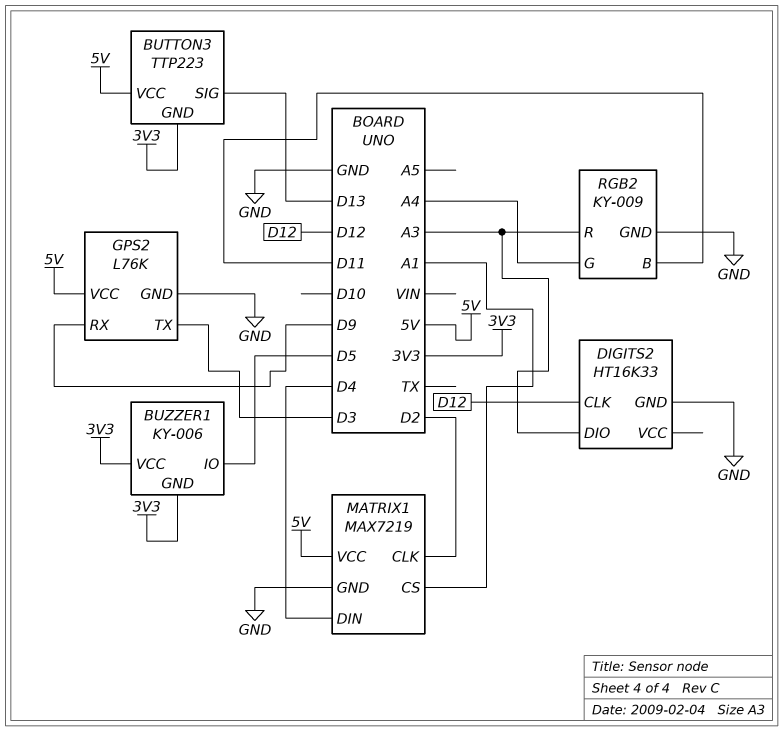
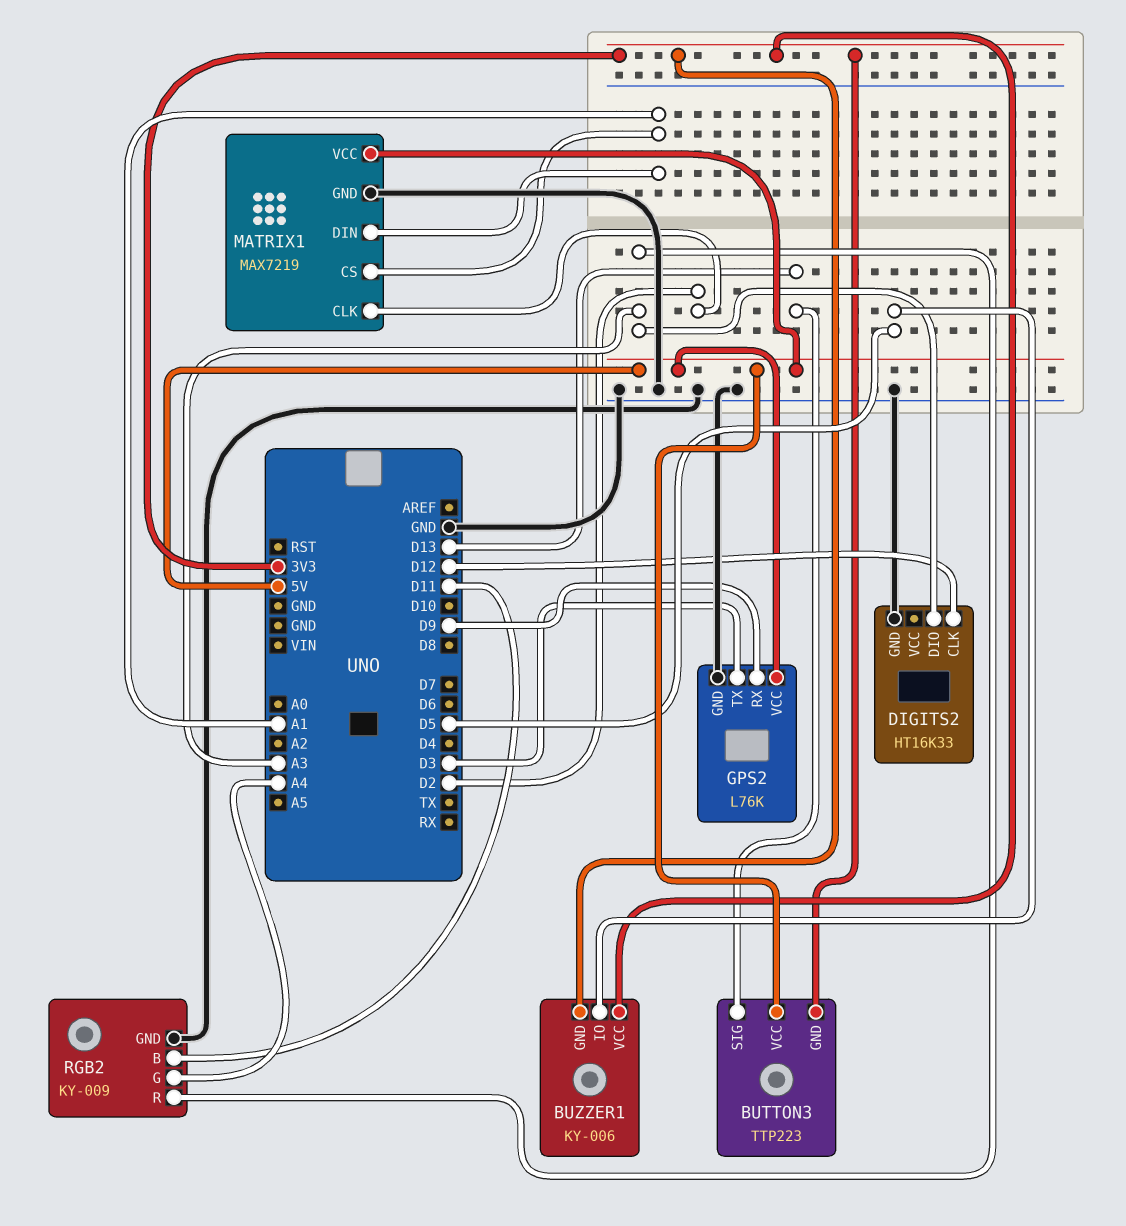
MATRIX1 pin DIN: D4 -> A1

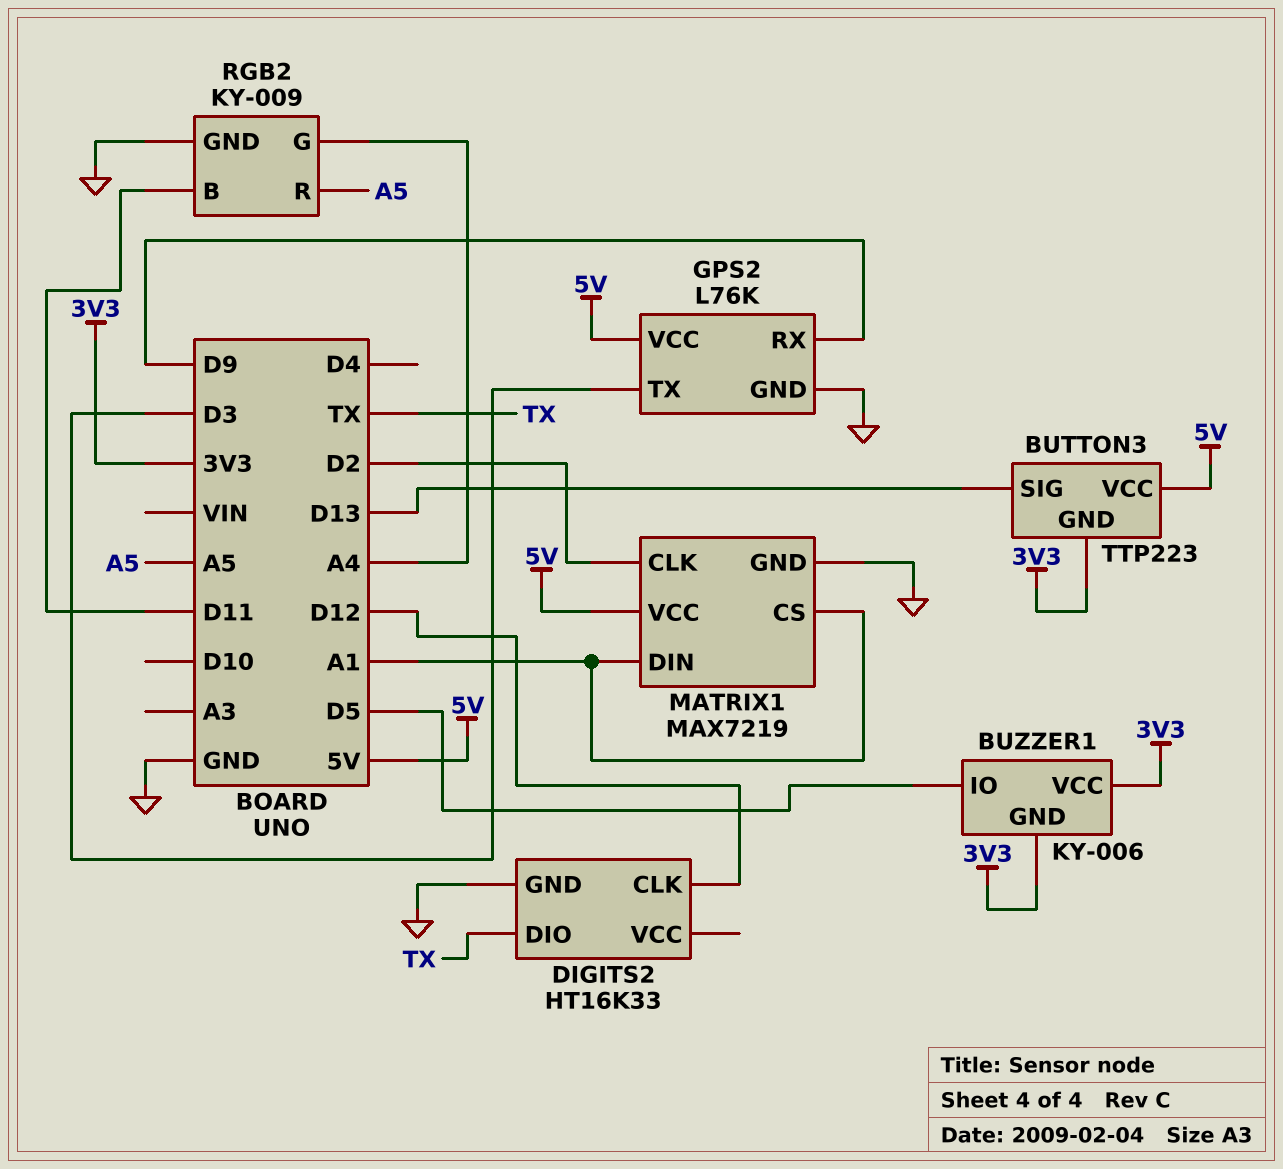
DIGITS2 pin DIO: A3 -> TX
RGB2 pin R: A3 -> A5

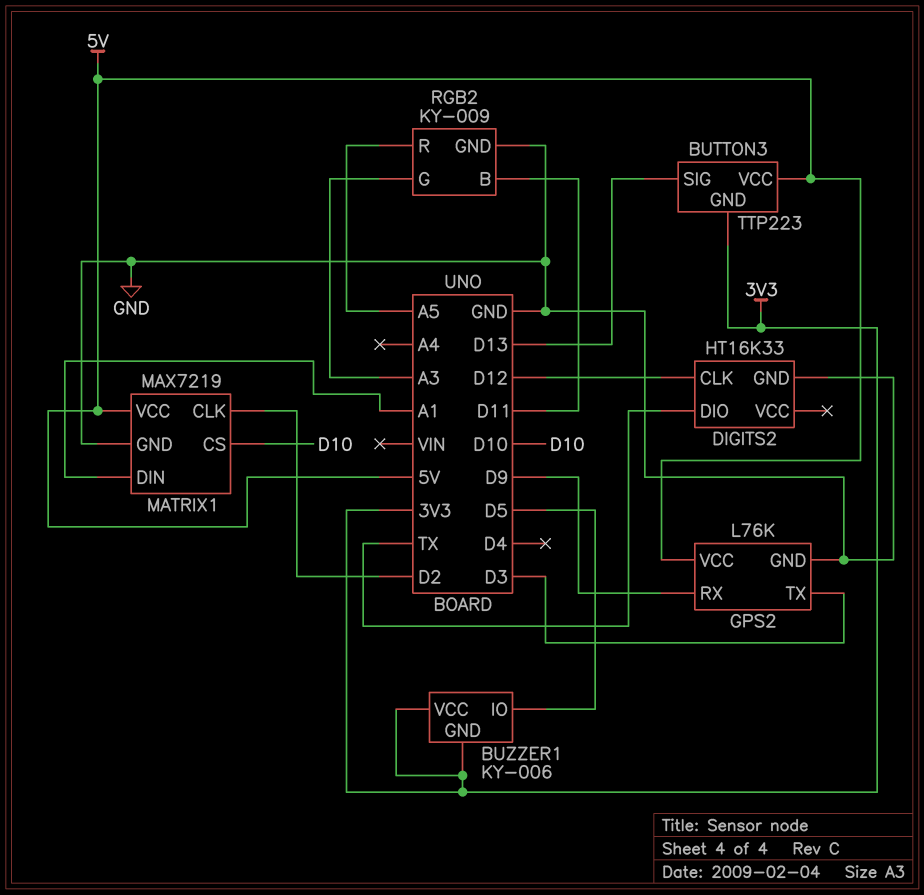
MATRIX1 pin CS: A1 -> D10
RGB2 pin G: A4 -> A3

